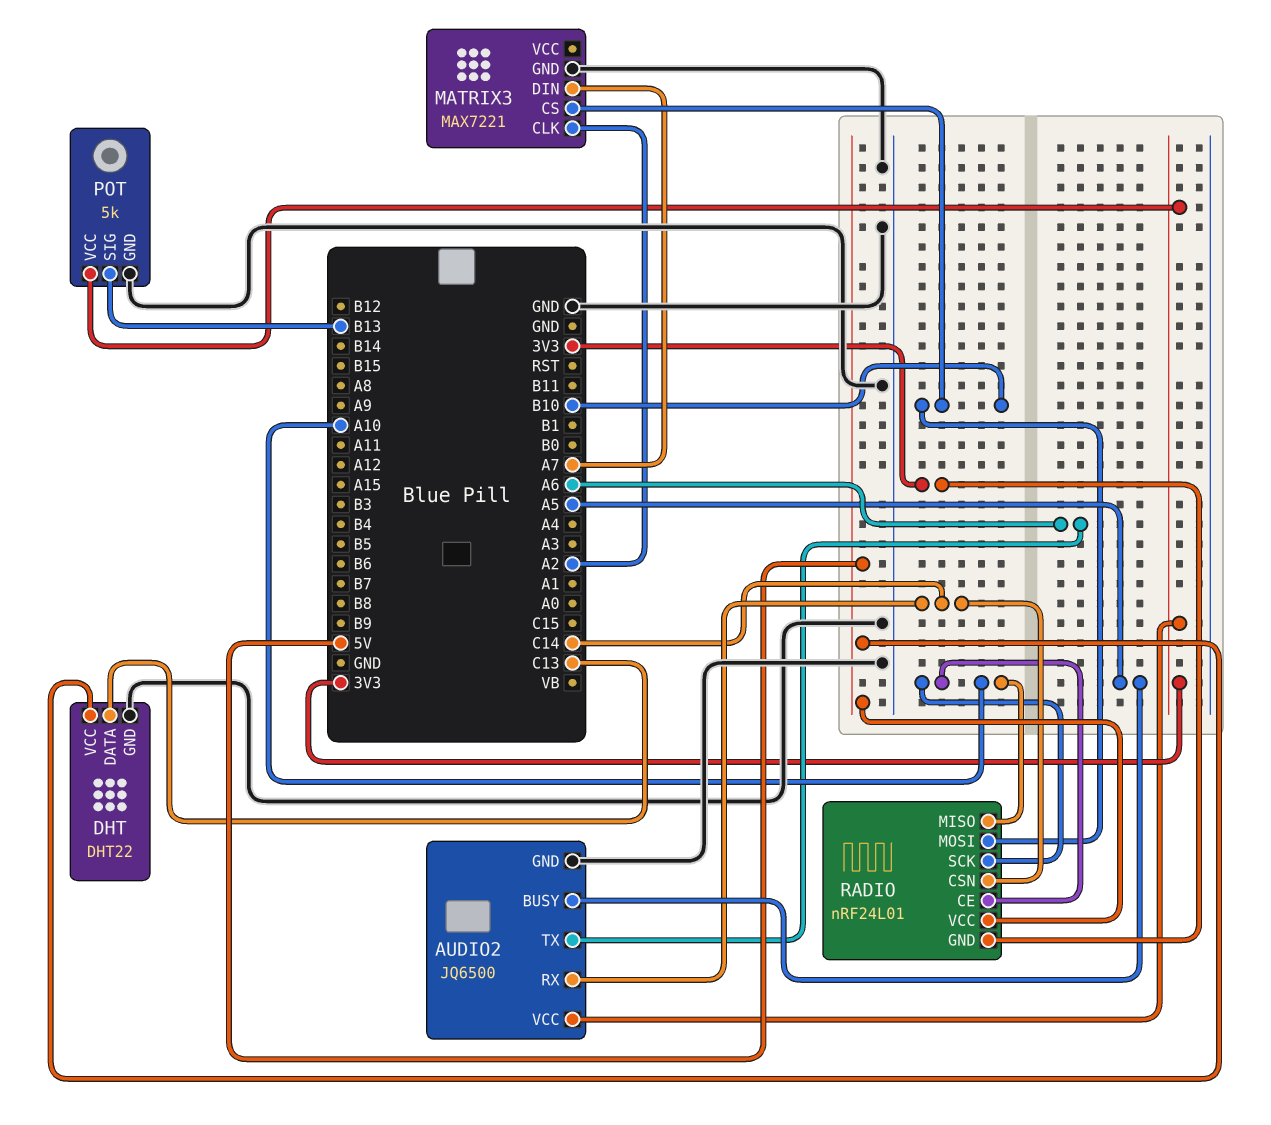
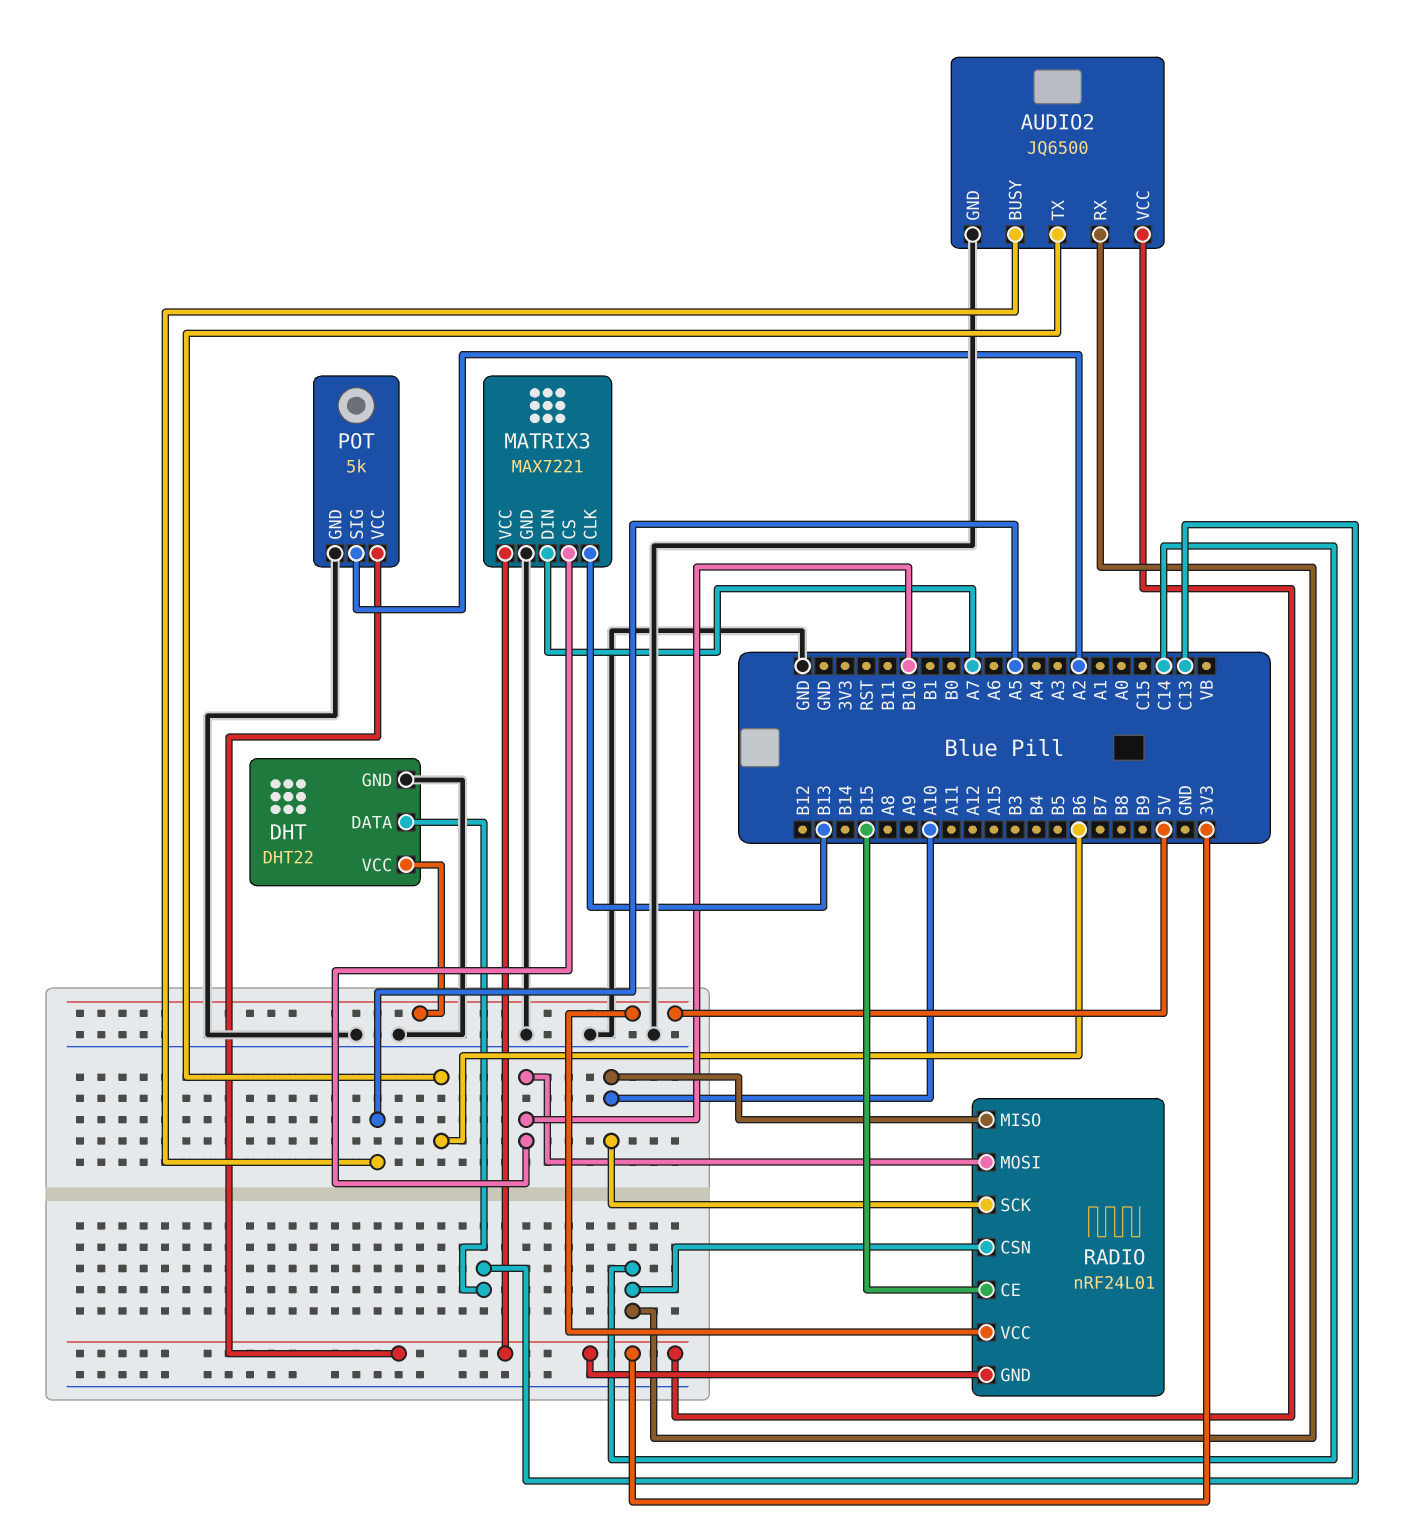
AUDIO2 pin TX: A6 -> B6
MATRIX3 pin CLK: A2 -> B13
MATRIX3 pin VCC: none -> 3V3
POT pin SIG: B13 -> A2
RADIO pin CE: A10 -> B15

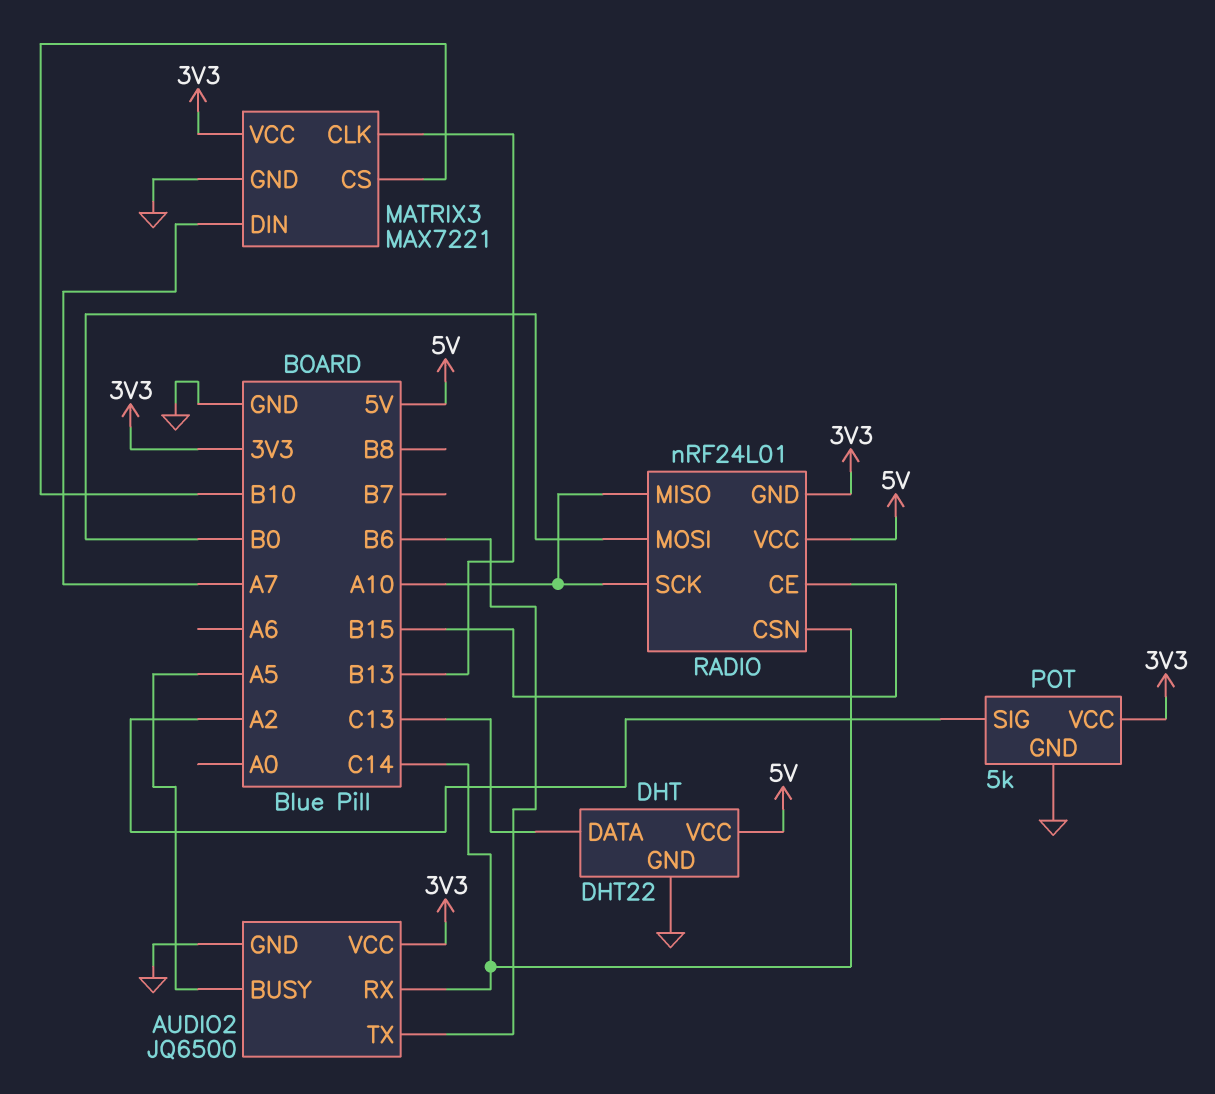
RADIO pin MOSI: B10 -> B0

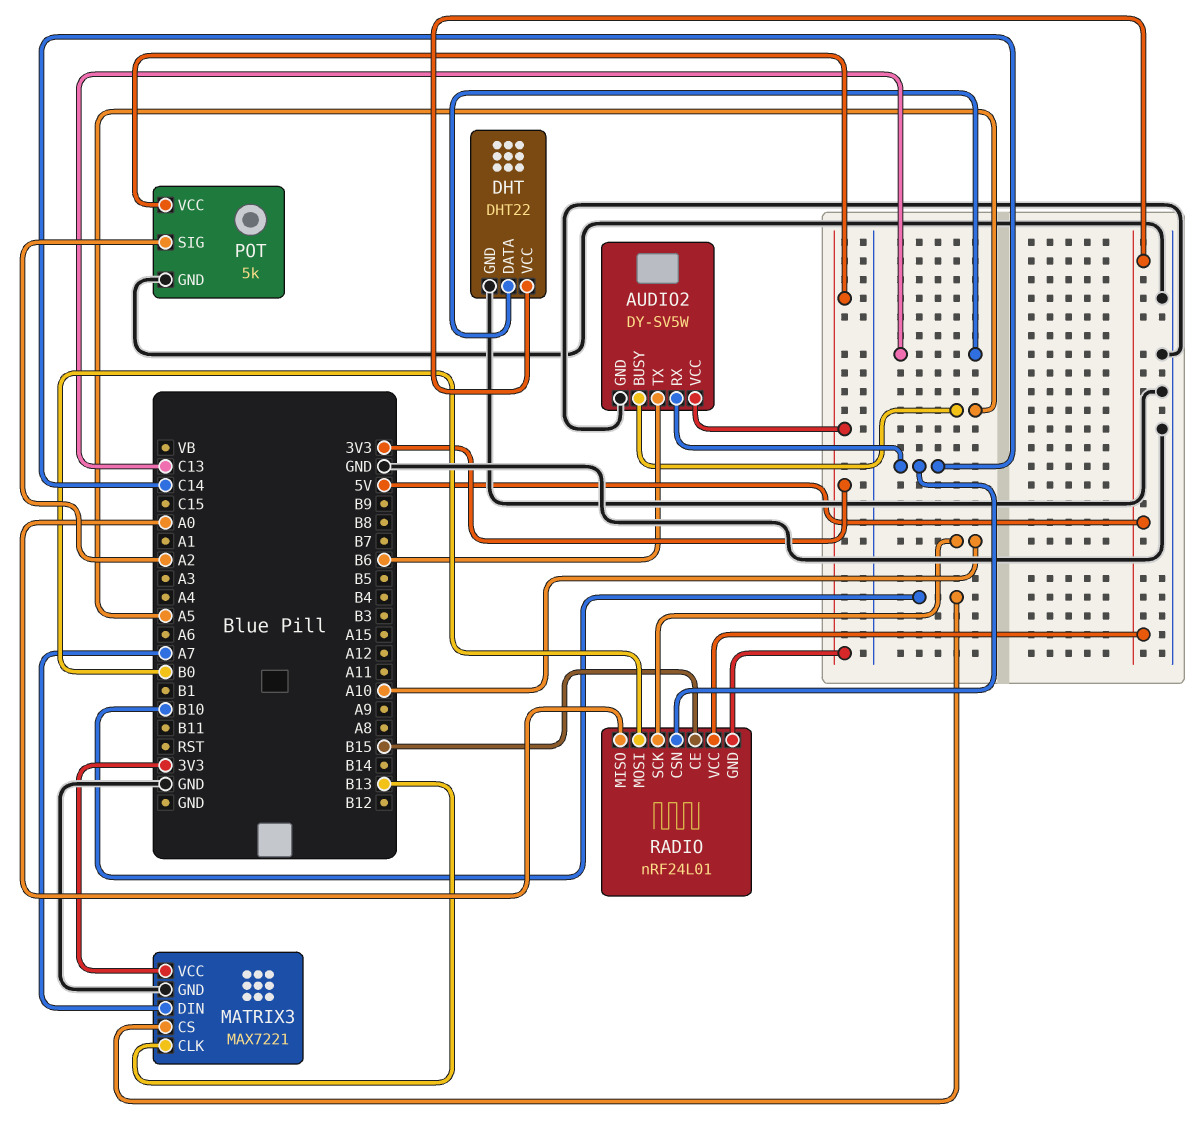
AUDIO2: JQ6500 -> DY-SV5W
RADIO pin MISO: A10 -> A0

